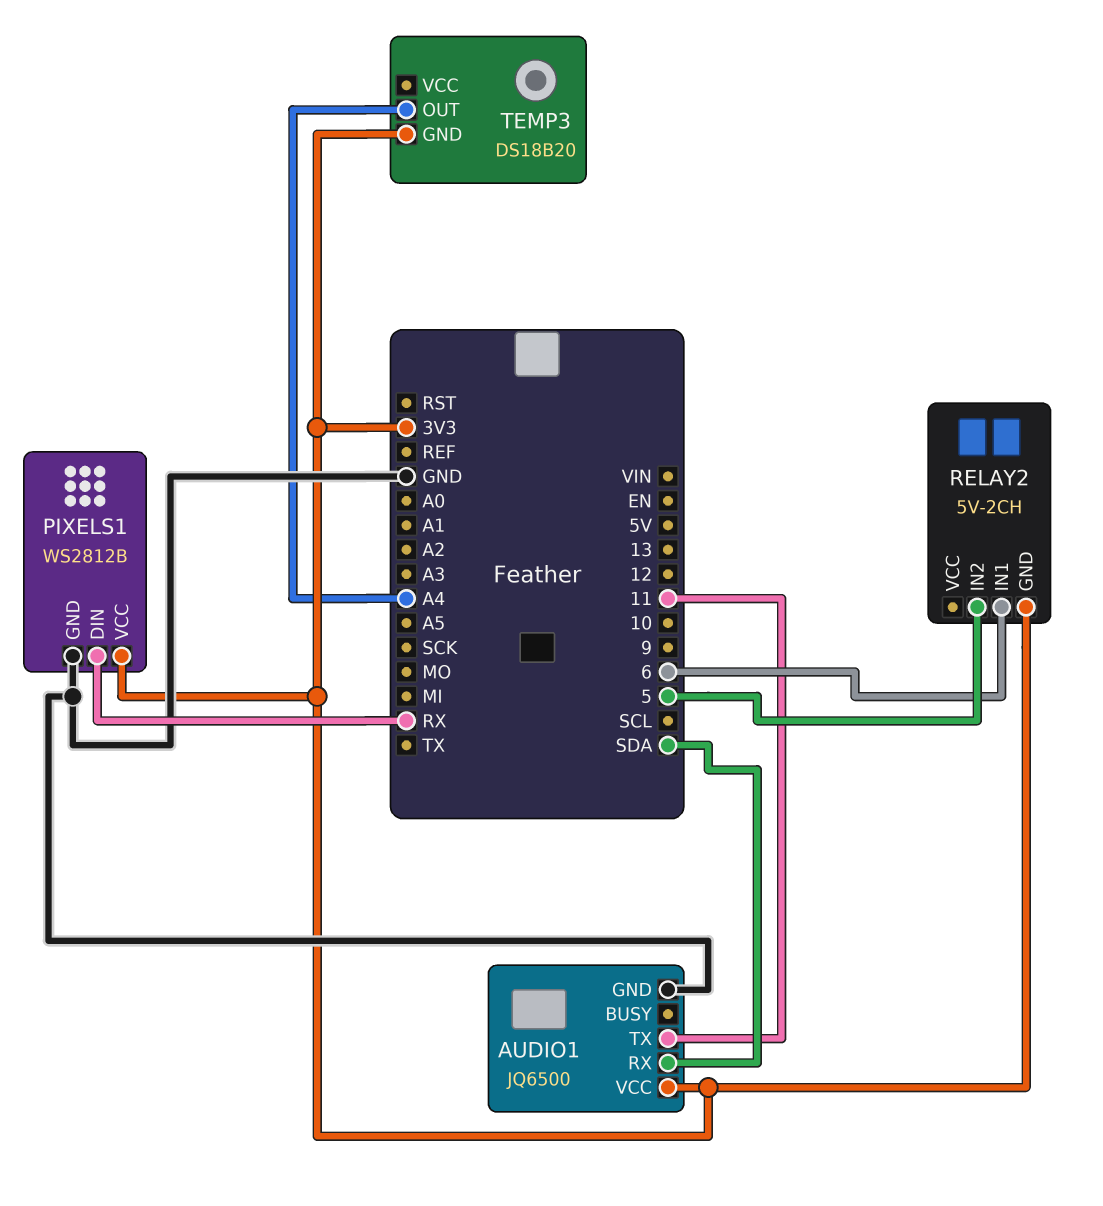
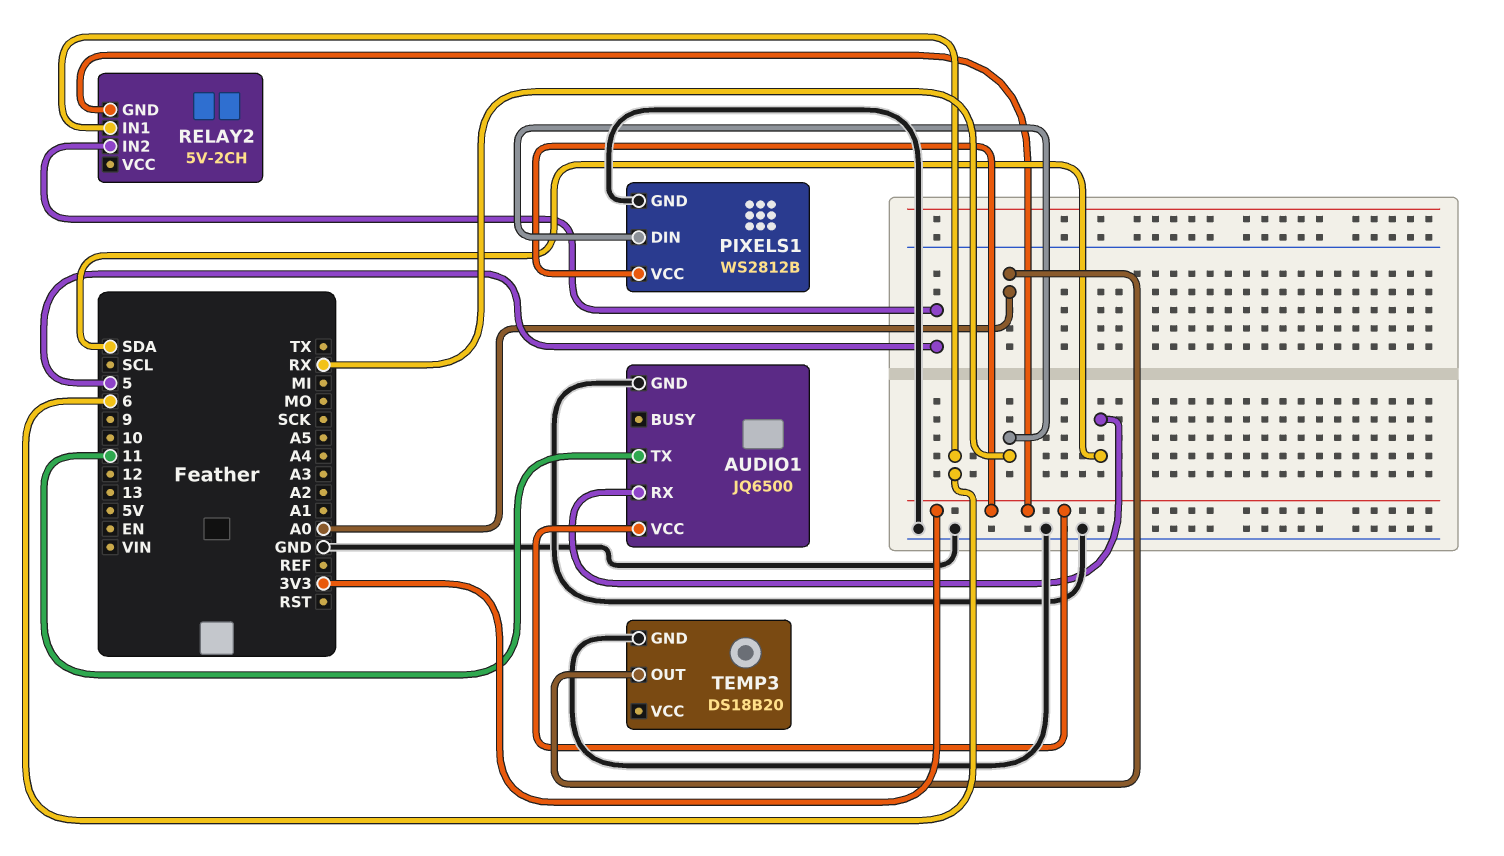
TEMP3 pin GND: 3V3 -> GND
TEMP3 pin OUT: A4 -> A0

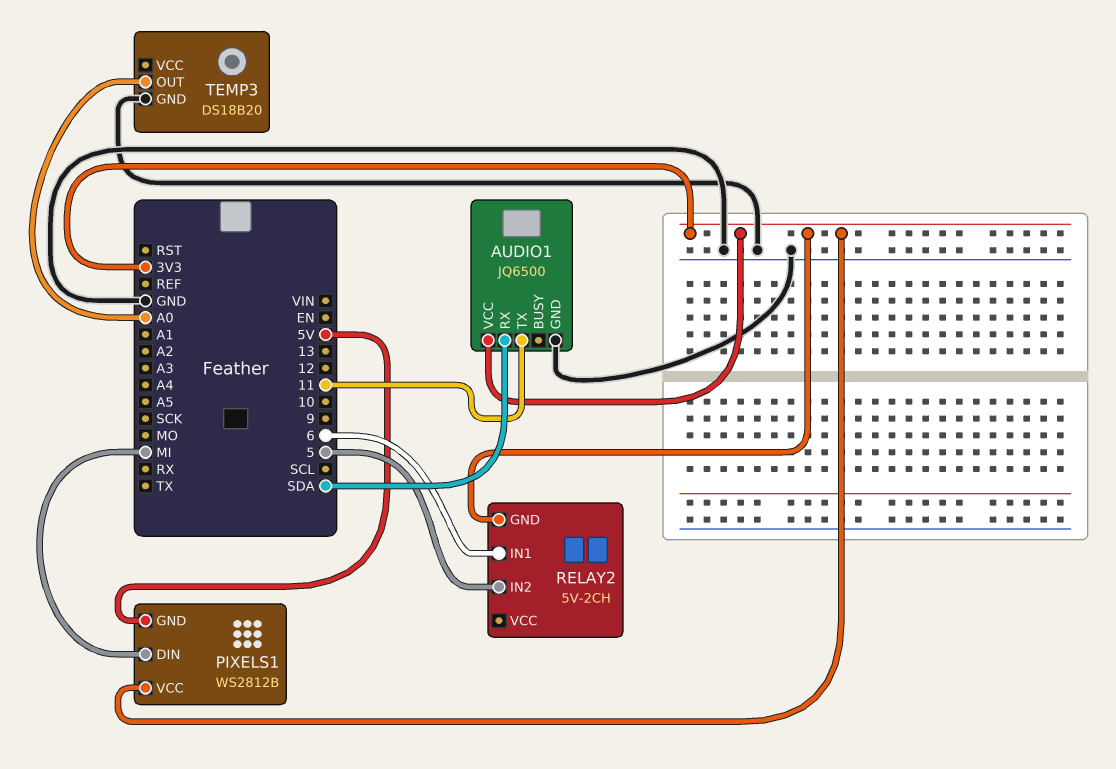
PIXELS1 pin DIN: RX -> MI
PIXELS1 pin GND: GND -> 5V

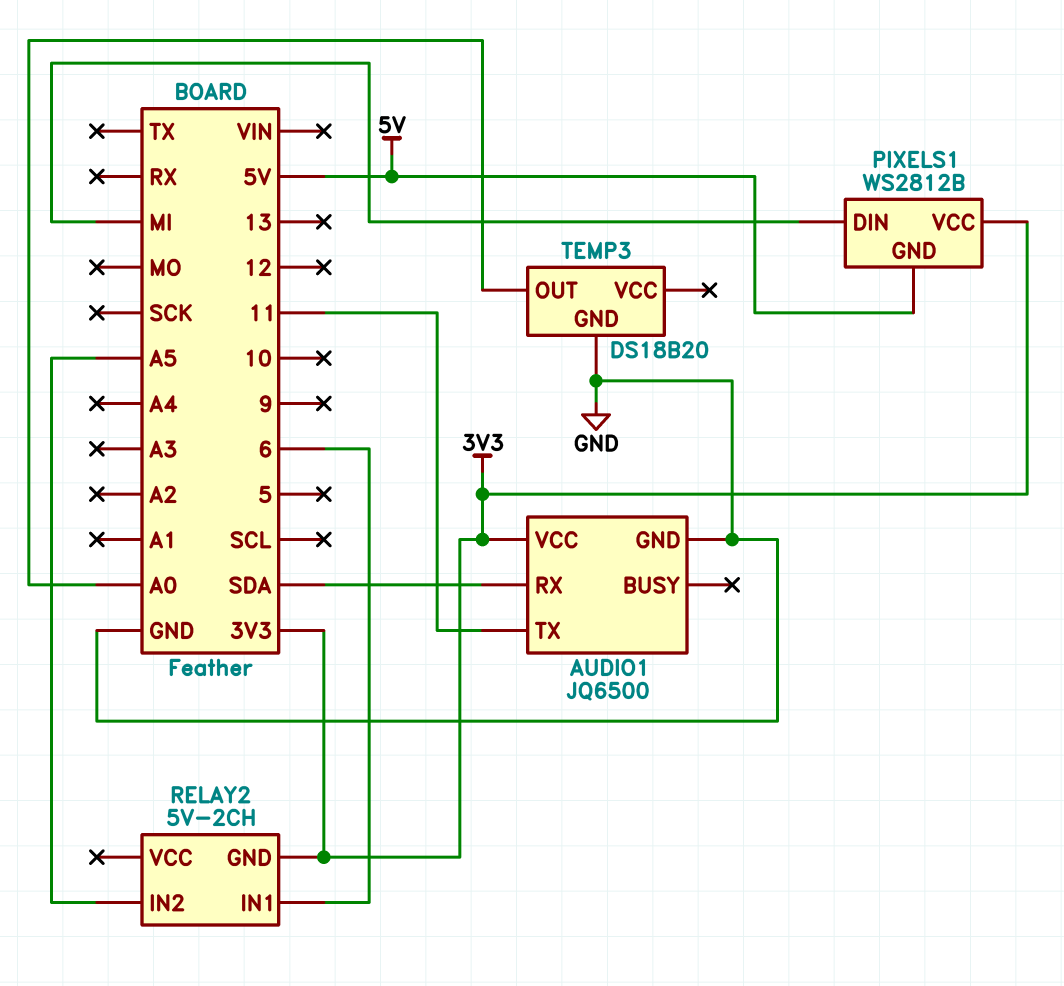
RELAY2 pin IN2: 5 -> A5

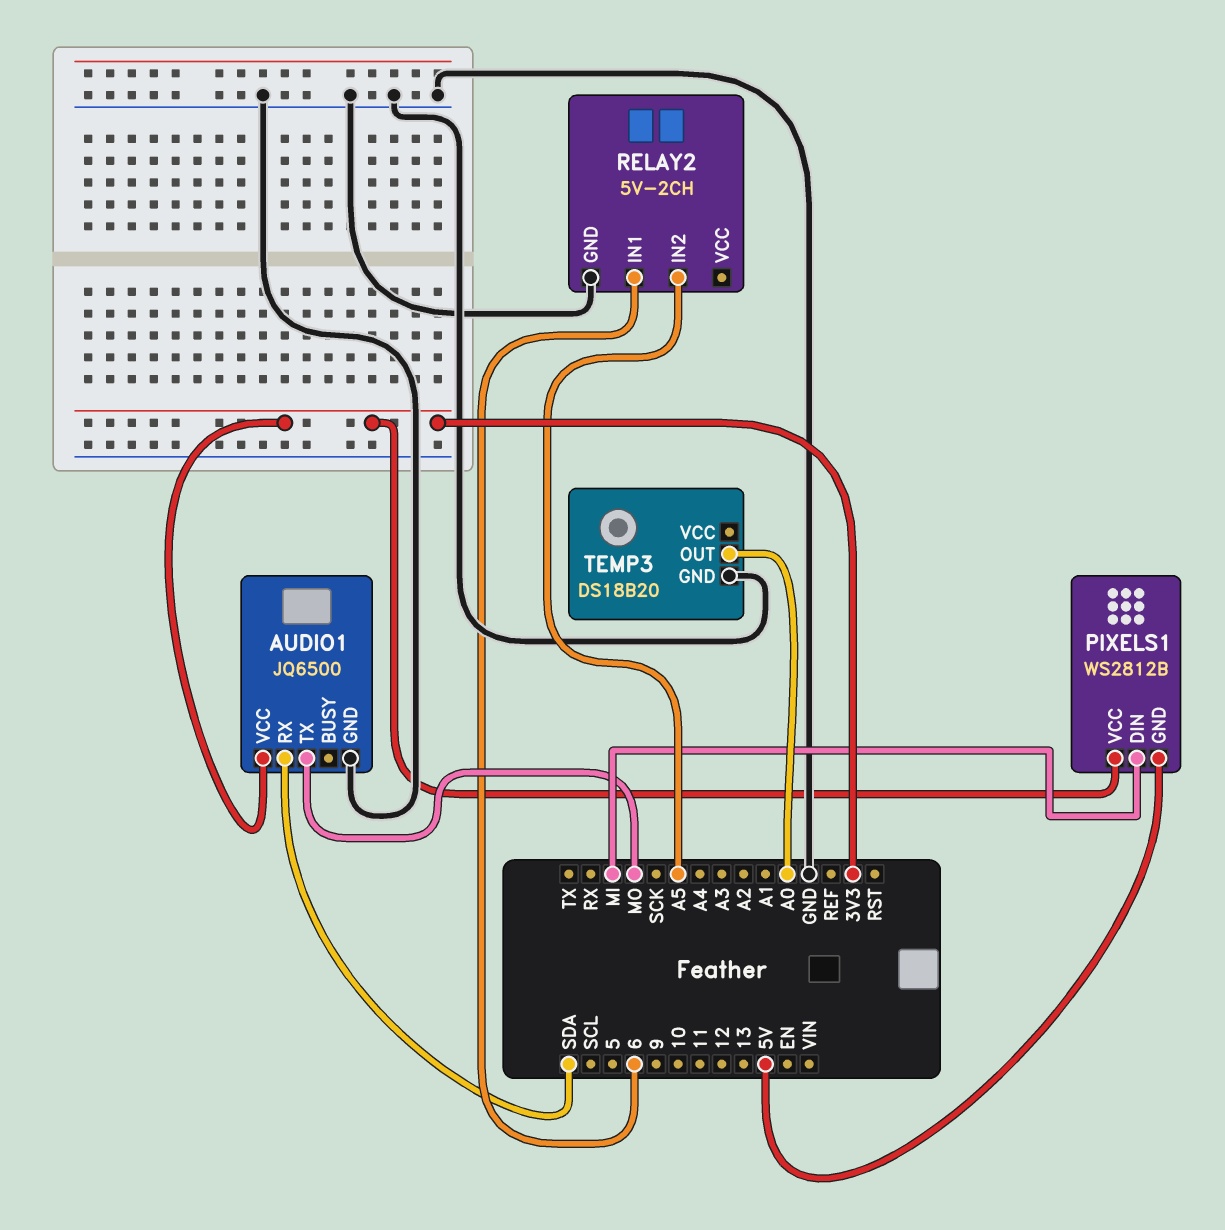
AUDIO1 pin TX: 11 -> MO
RELAY2 pin GND: 3V3 -> GND

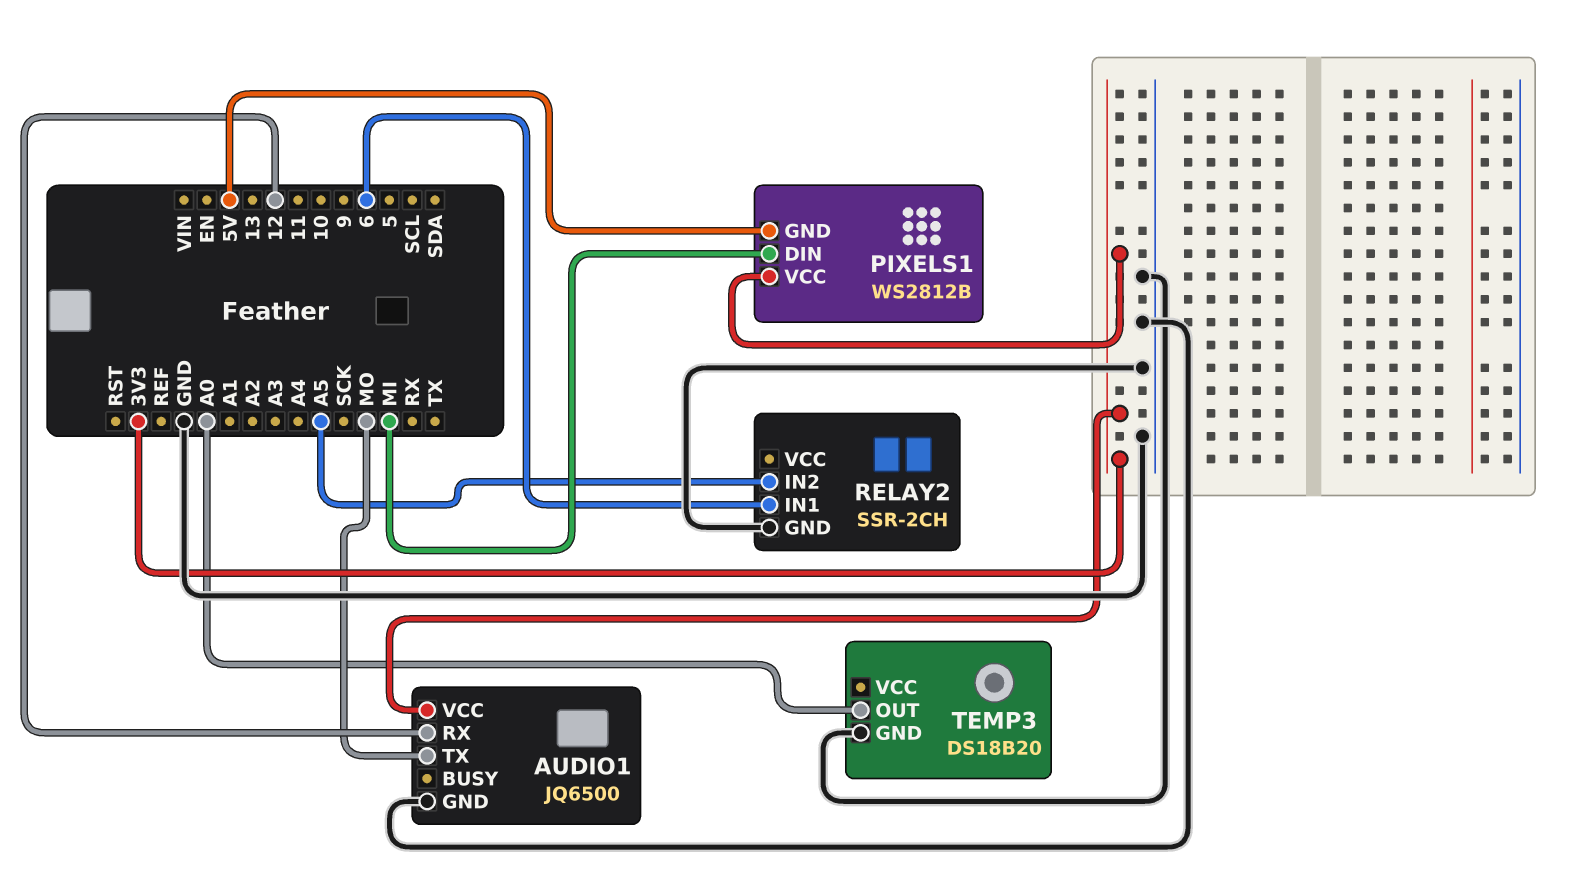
AUDIO1 pin RX: SDA -> 12
RELAY2: 5V-2CH -> SSR-2CH

